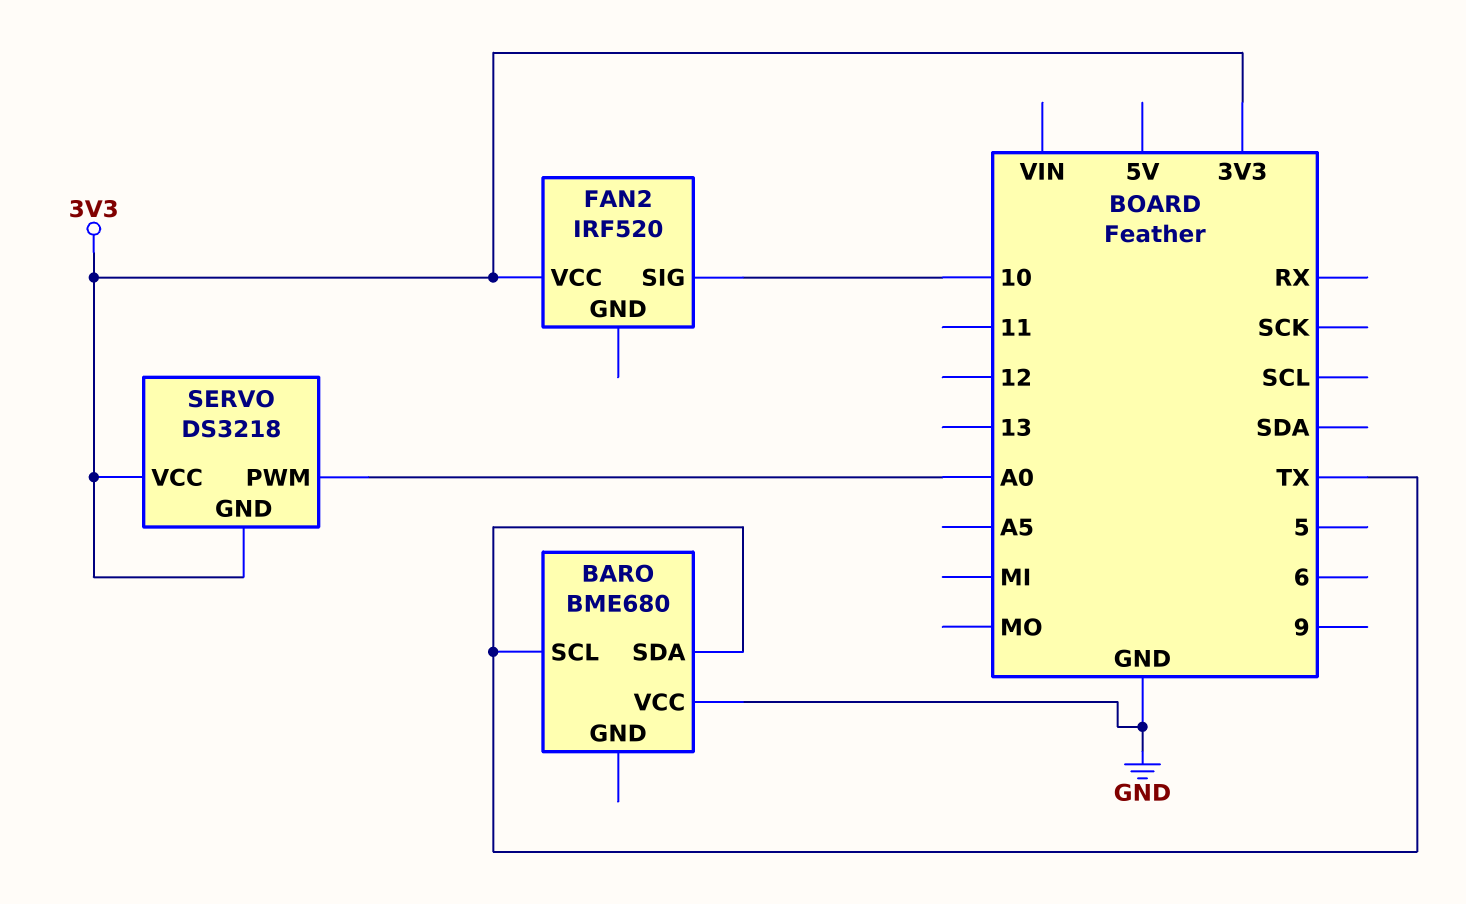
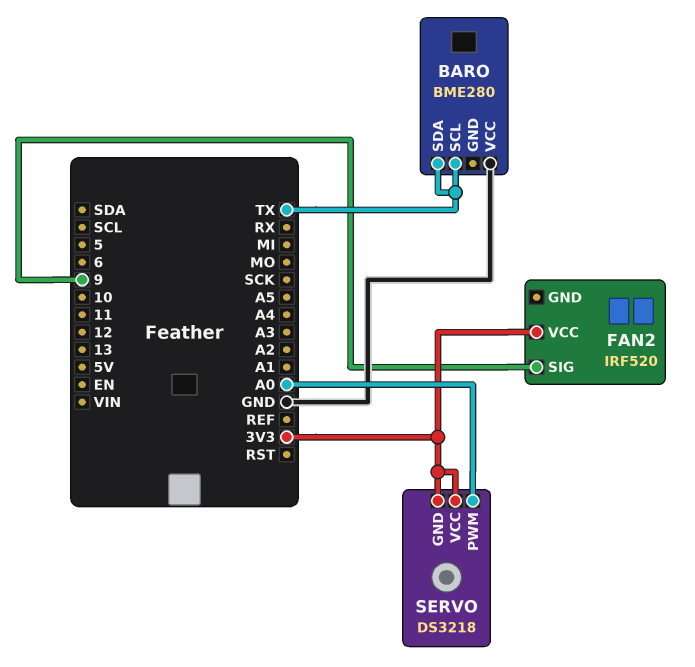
BARO: BME680 -> BME280
FAN2 pin SIG: 10 -> 9

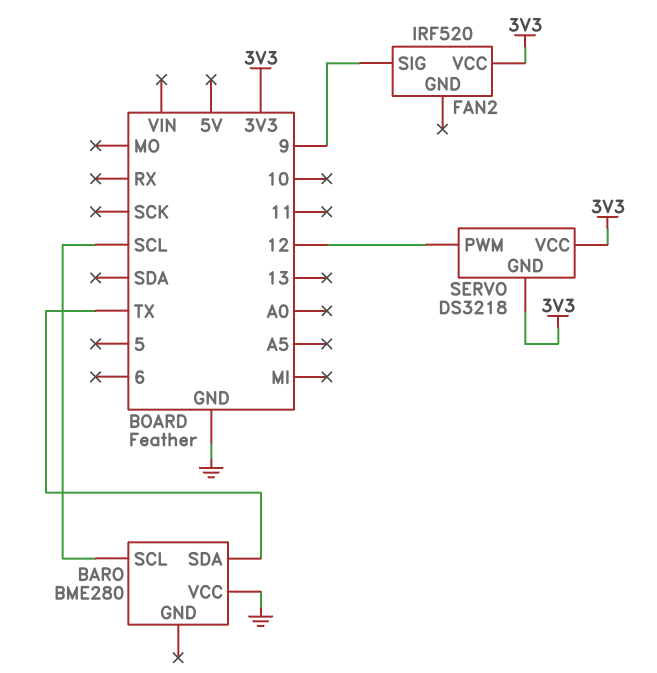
BARO pin SCL: TX -> SCL
SERVO pin PWM: A0 -> 12

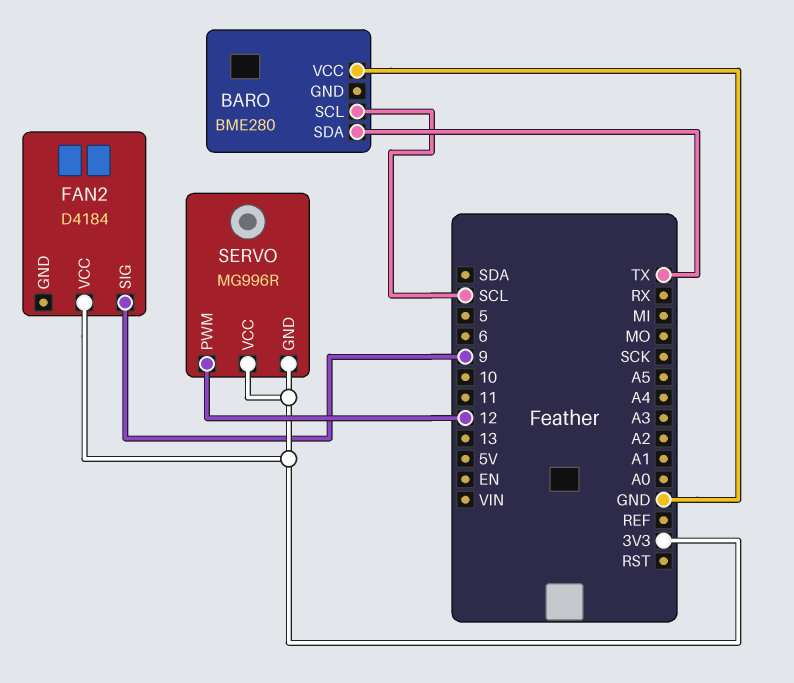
FAN2: IRF520 -> D4184
SERVO: DS3218 -> MG996R

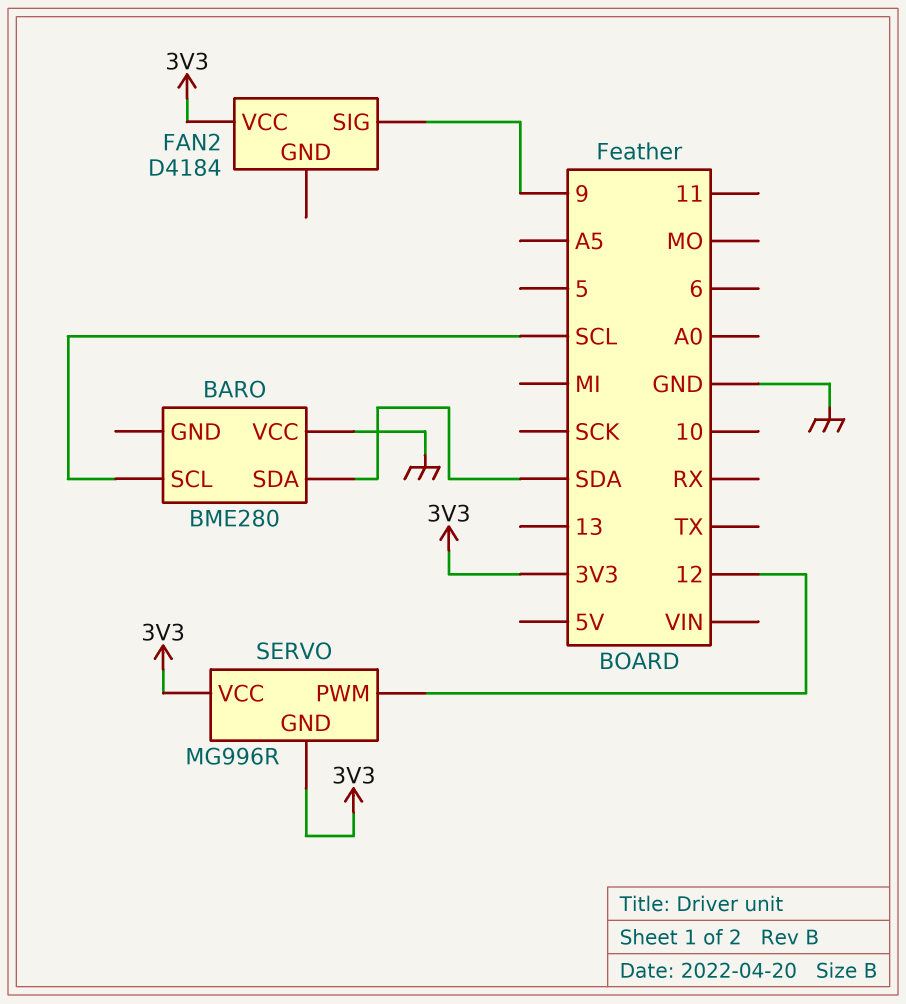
BARO pin SDA: TX -> SDA

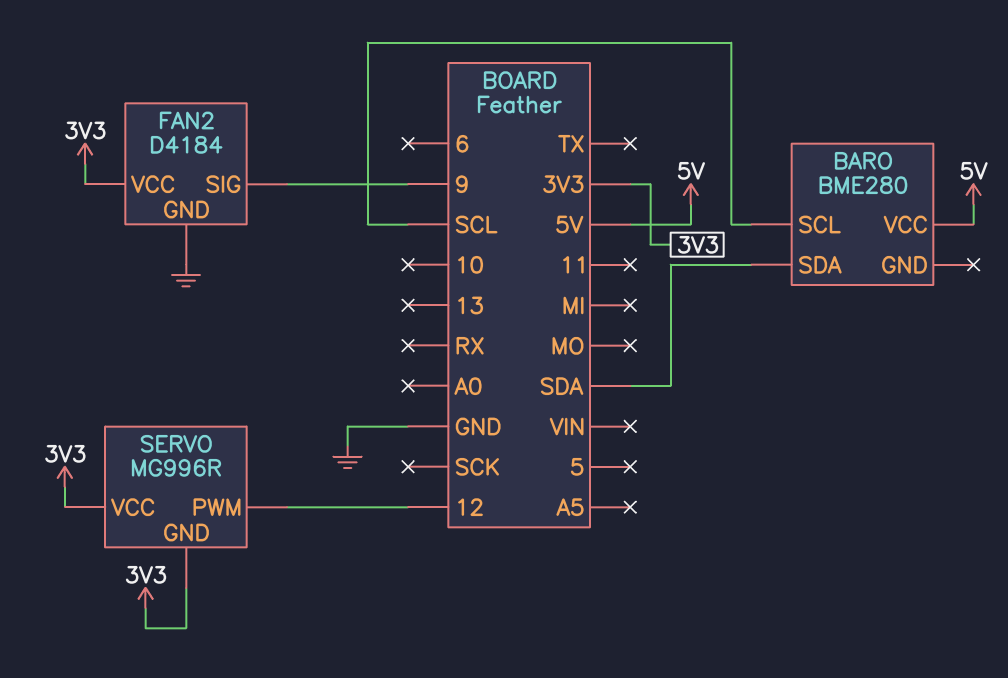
BARO pin VCC: GND -> 5V
FAN2 pin GND: none -> GND

